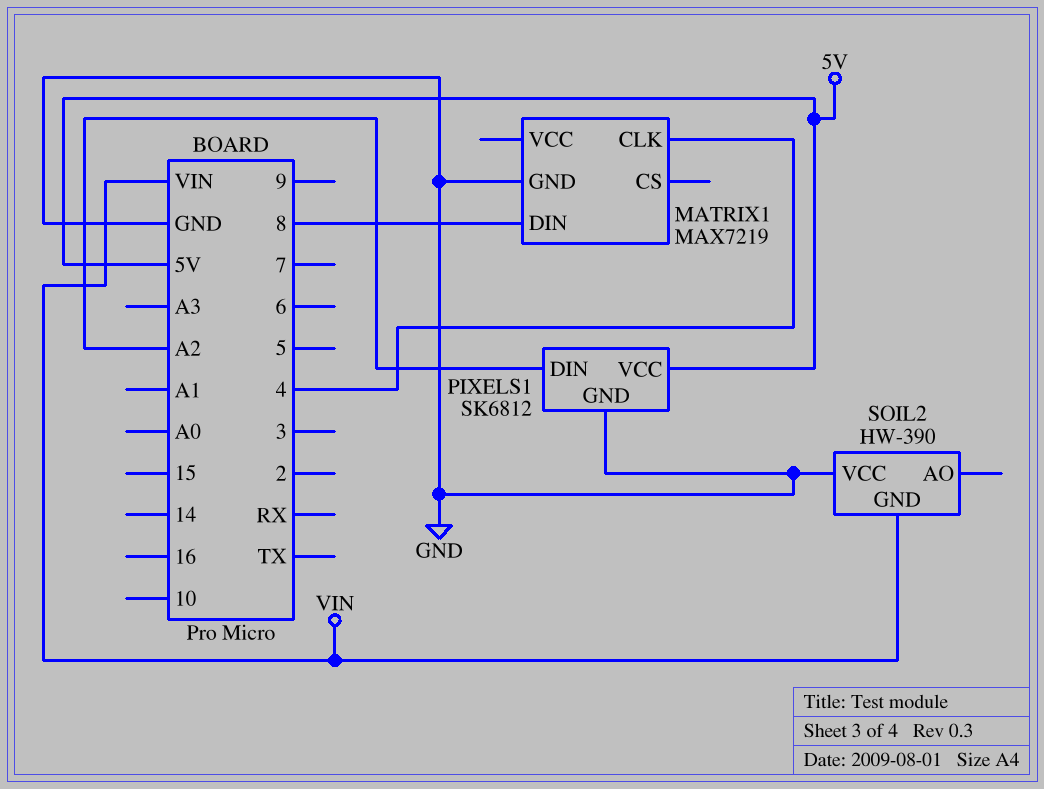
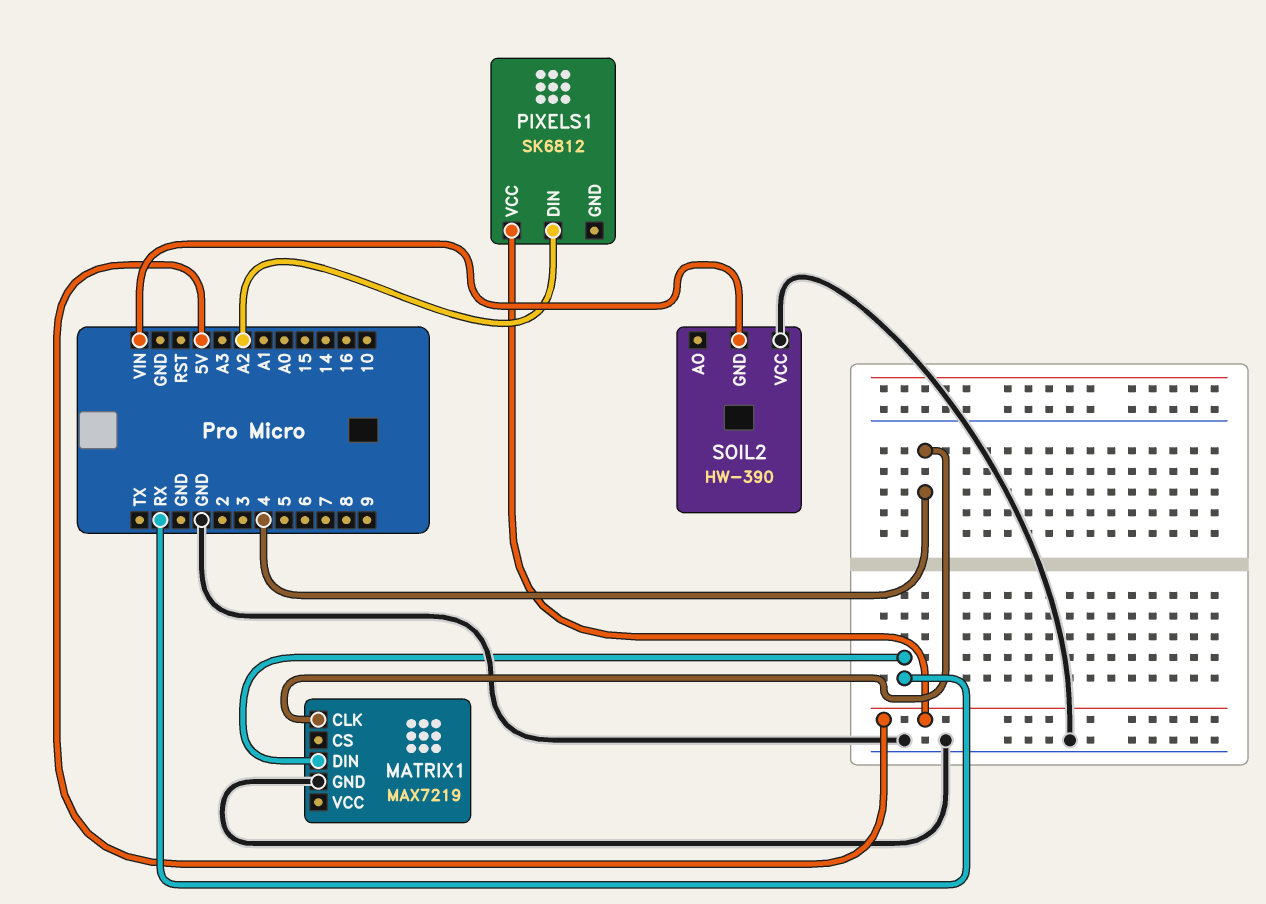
MATRIX1 pin DIN: 8 -> RX
PIXELS1 pin GND: GND -> none

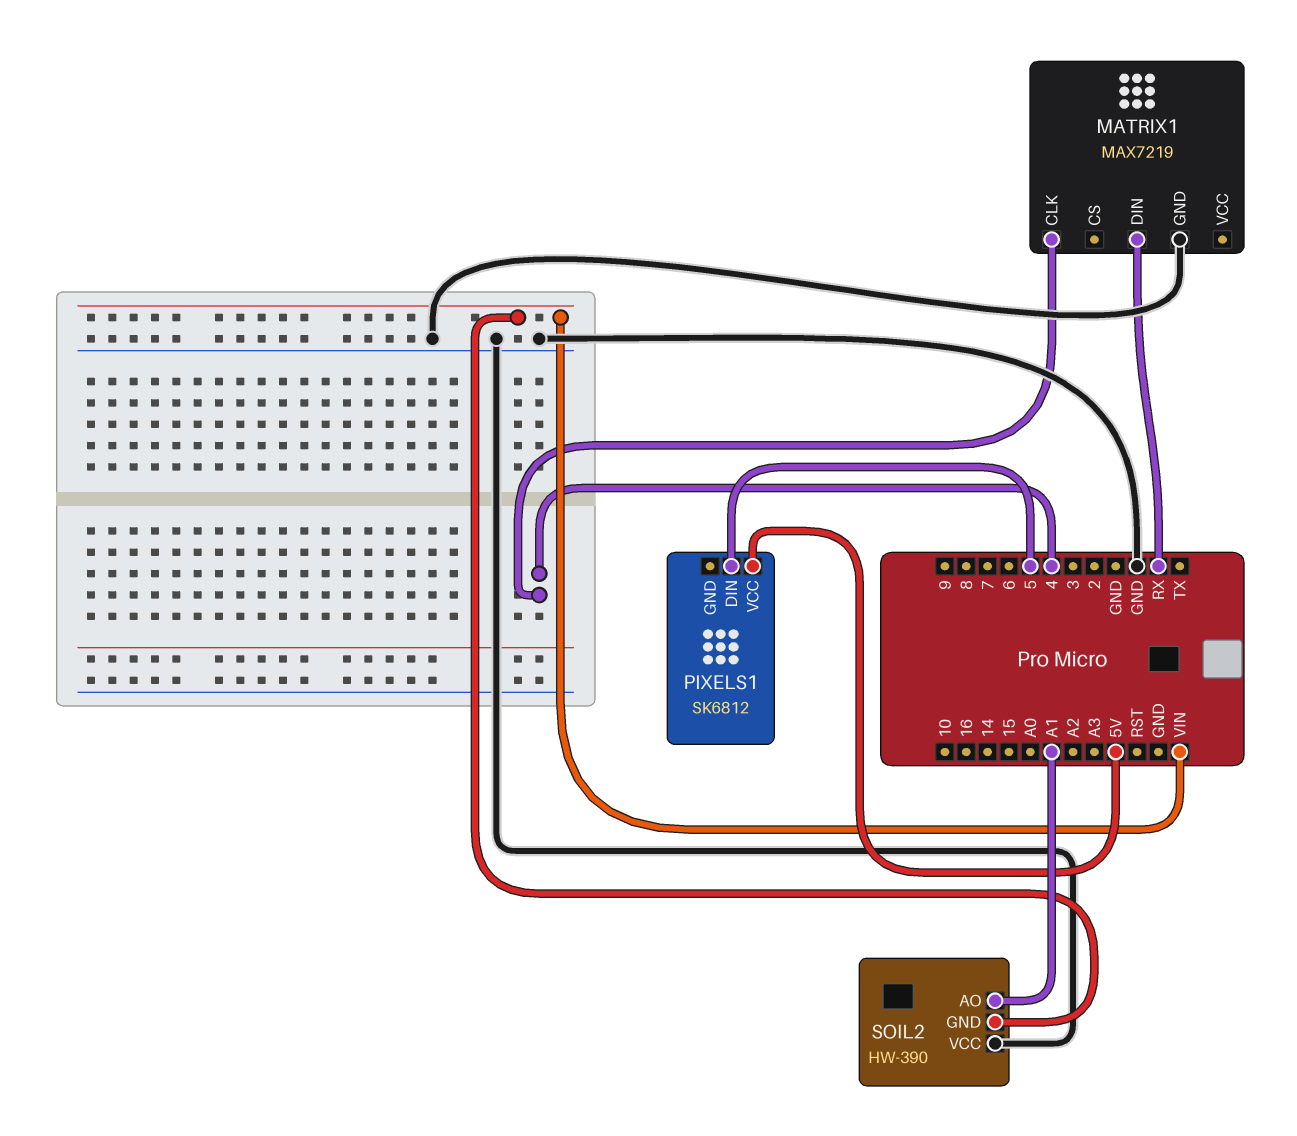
PIXELS1 pin DIN: A2 -> 5
SOIL2 pin AO: none -> A1

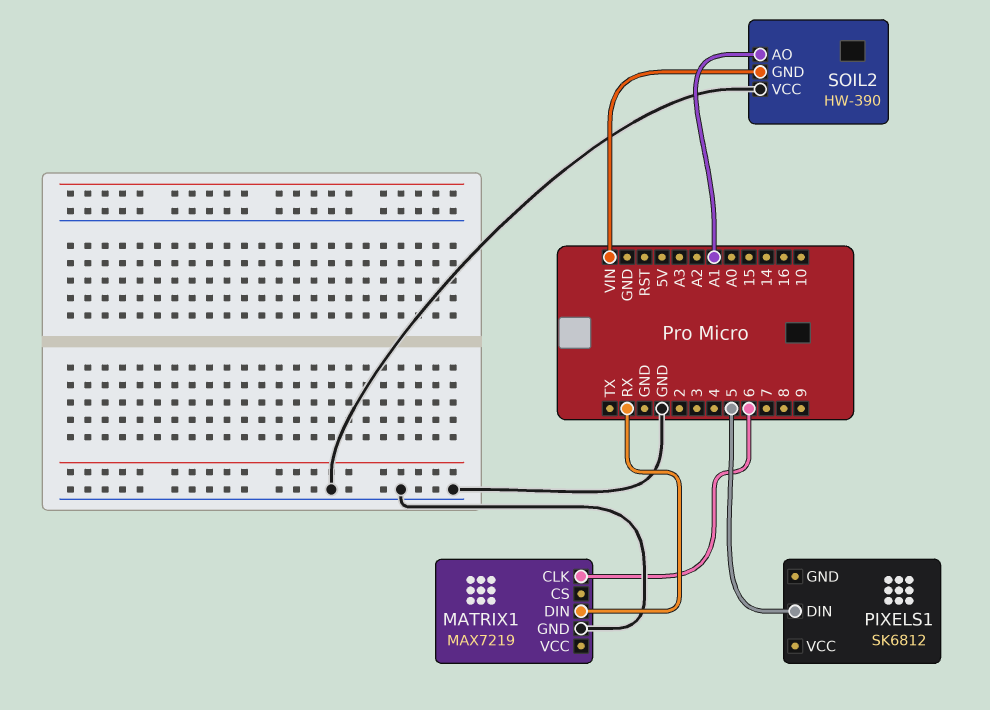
MATRIX1 pin CLK: 4 -> 6
PIXELS1 pin VCC: 5V -> none

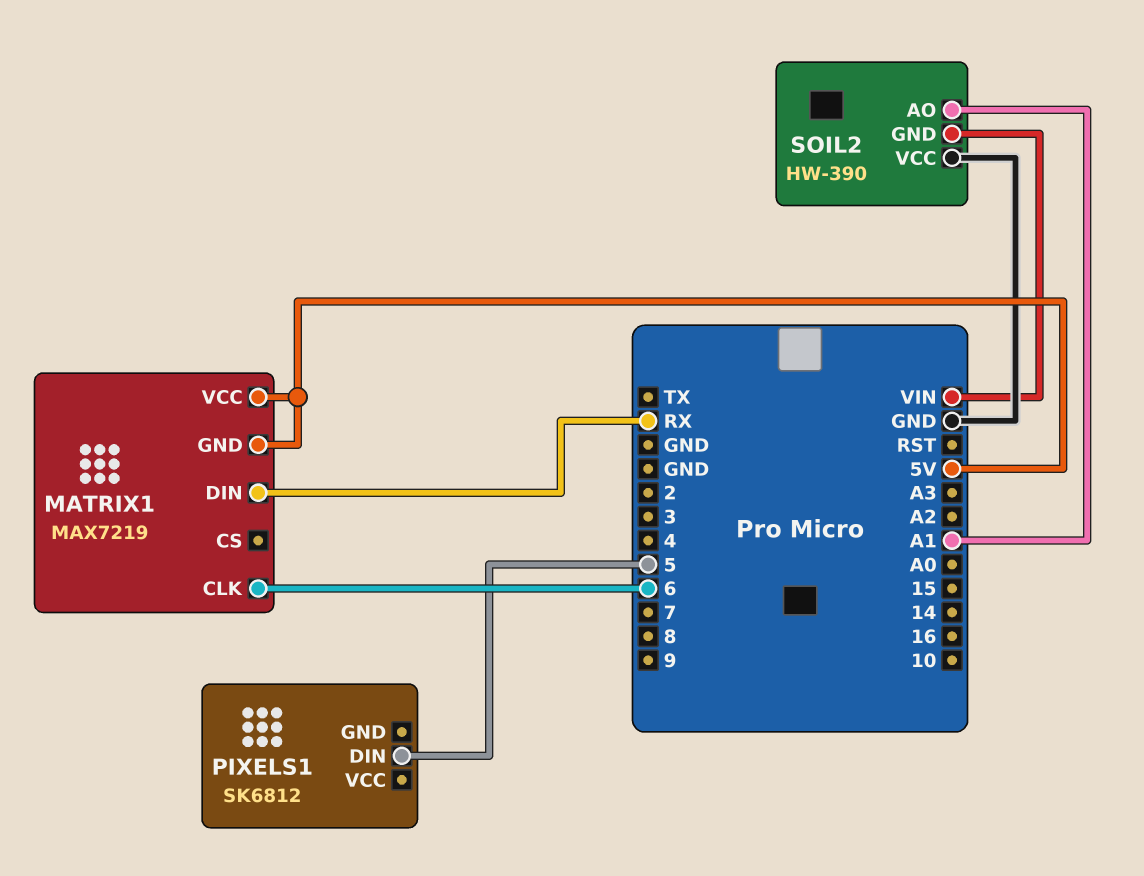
MATRIX1 pin GND: GND -> 5V
MATRIX1 pin VCC: none -> 5V

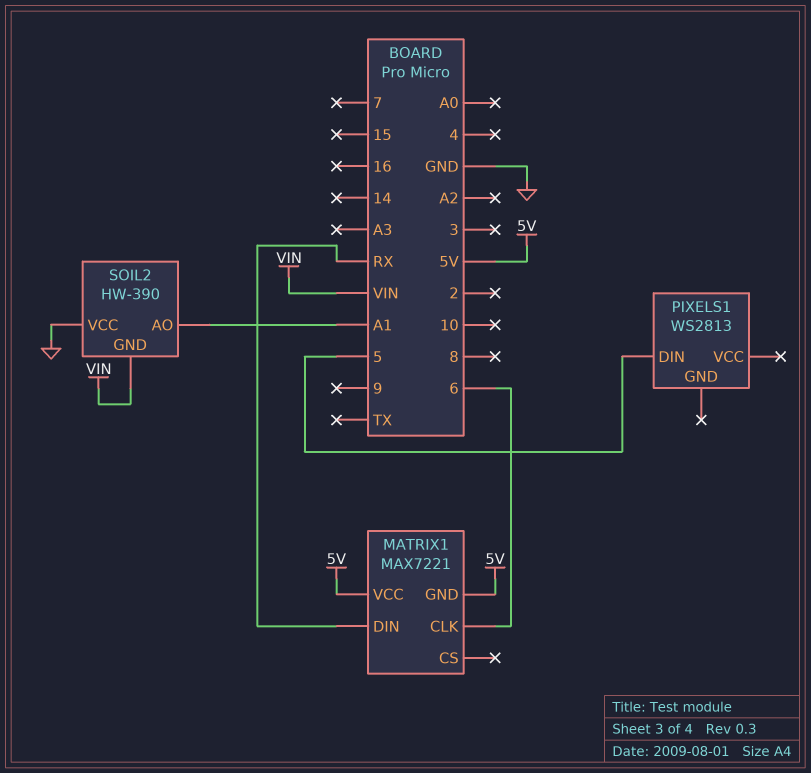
MATRIX1: MAX7219 -> MAX7221
PIXELS1: SK6812 -> WS2813

